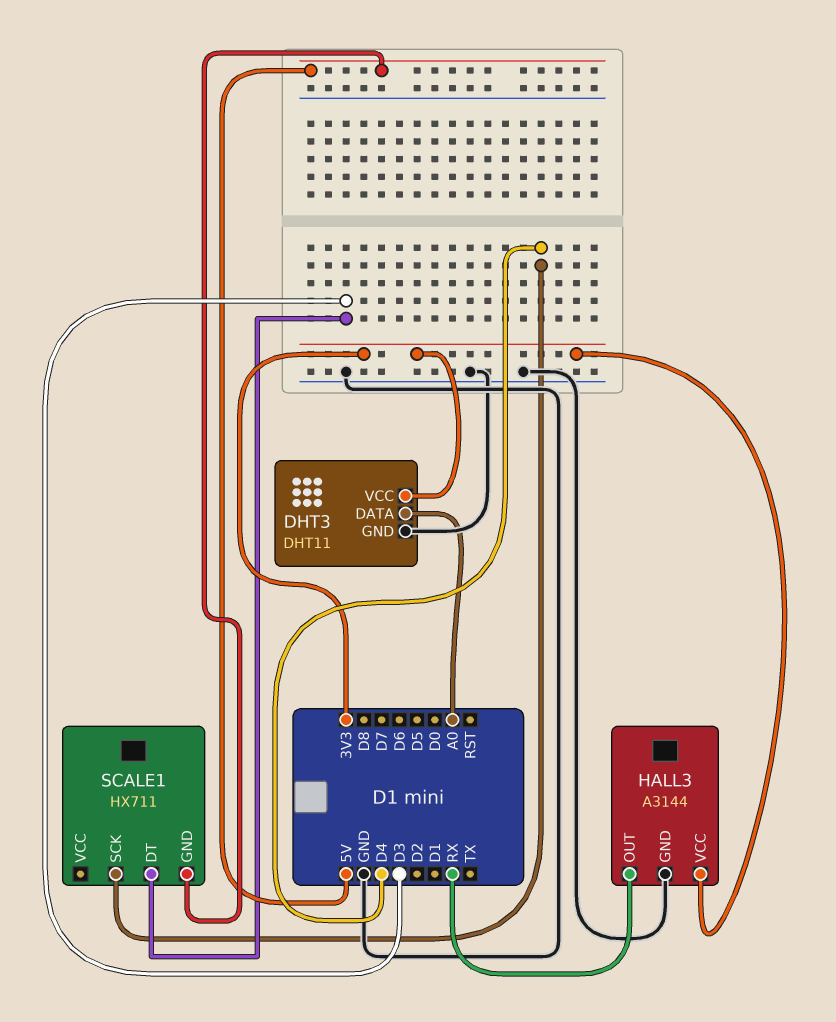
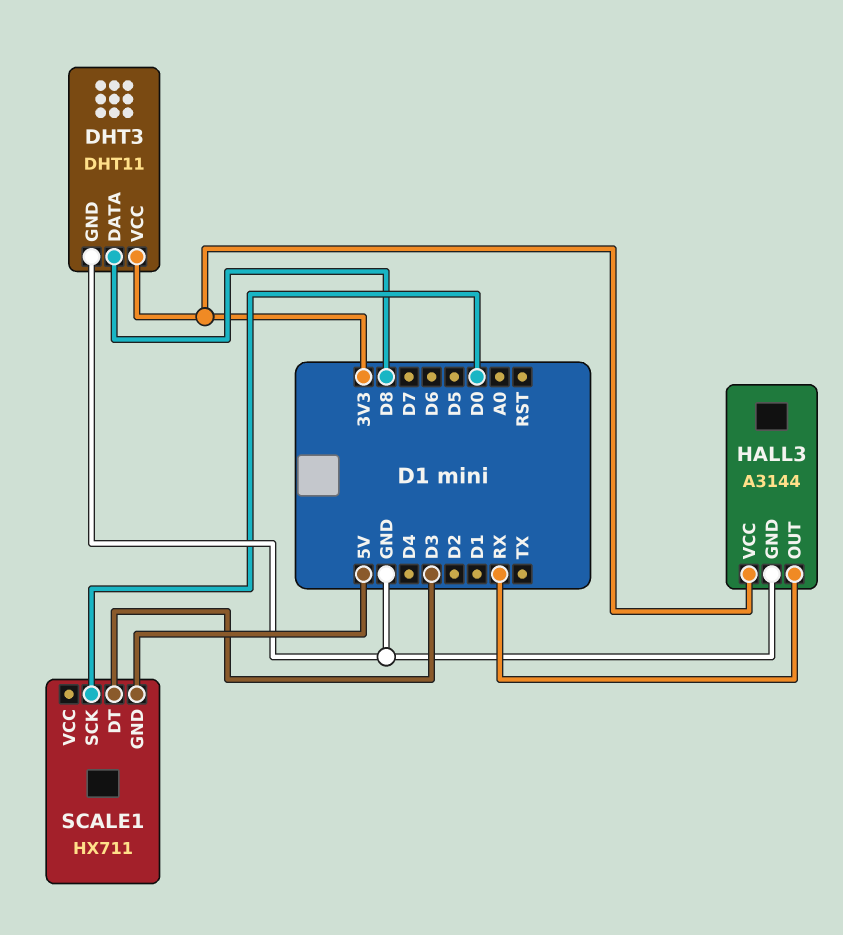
DHT3 pin DATA: A0 -> D8
SCALE1 pin SCK: D4 -> D0

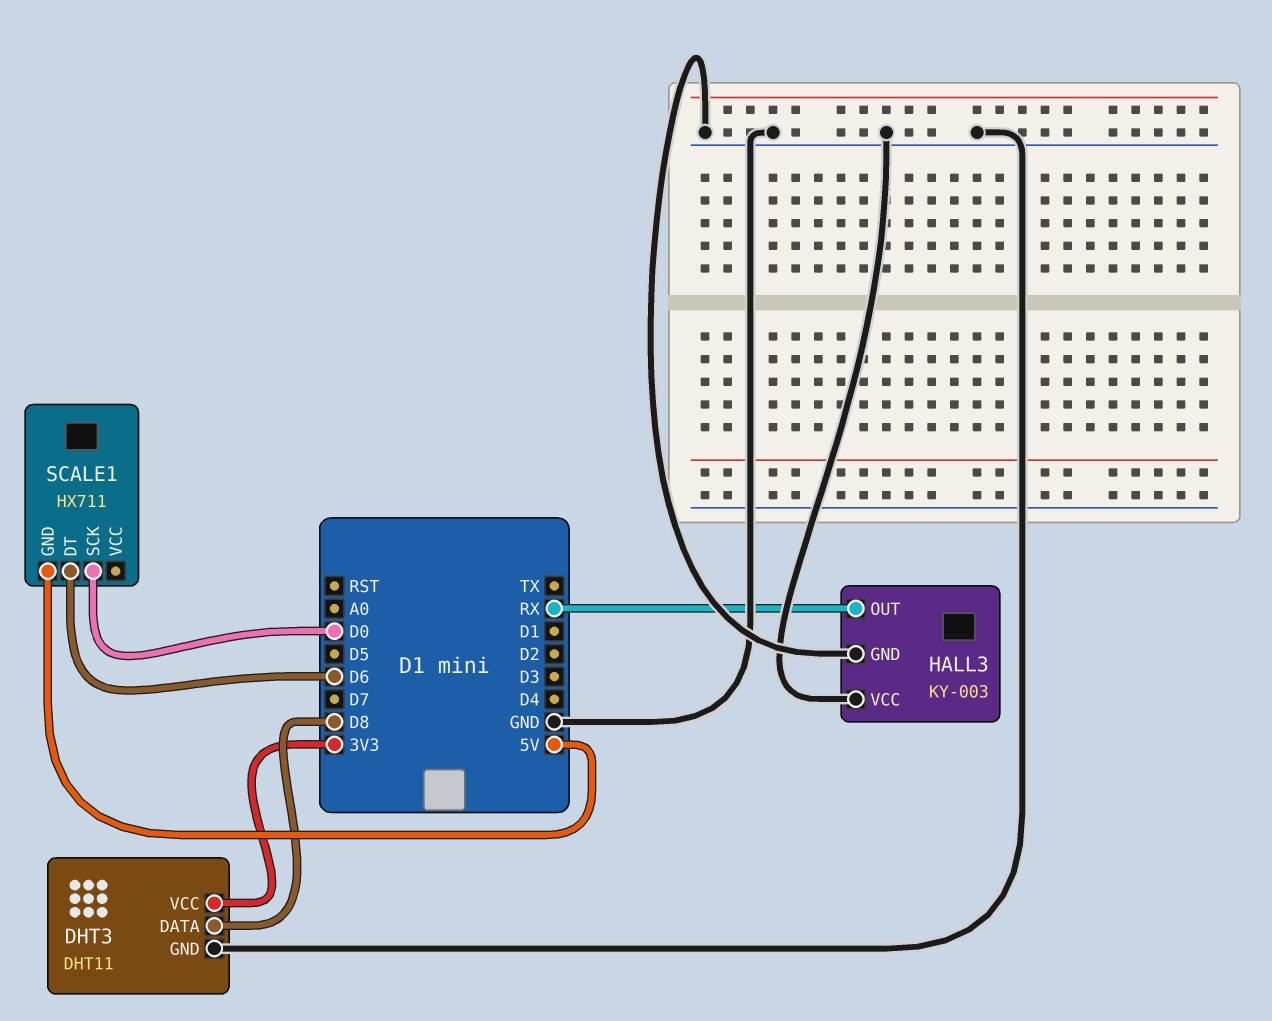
HALL3: A3144 -> KY-003
HALL3 pin VCC: 3V3 -> GND
SCALE1 pin DT: D3 -> D6

